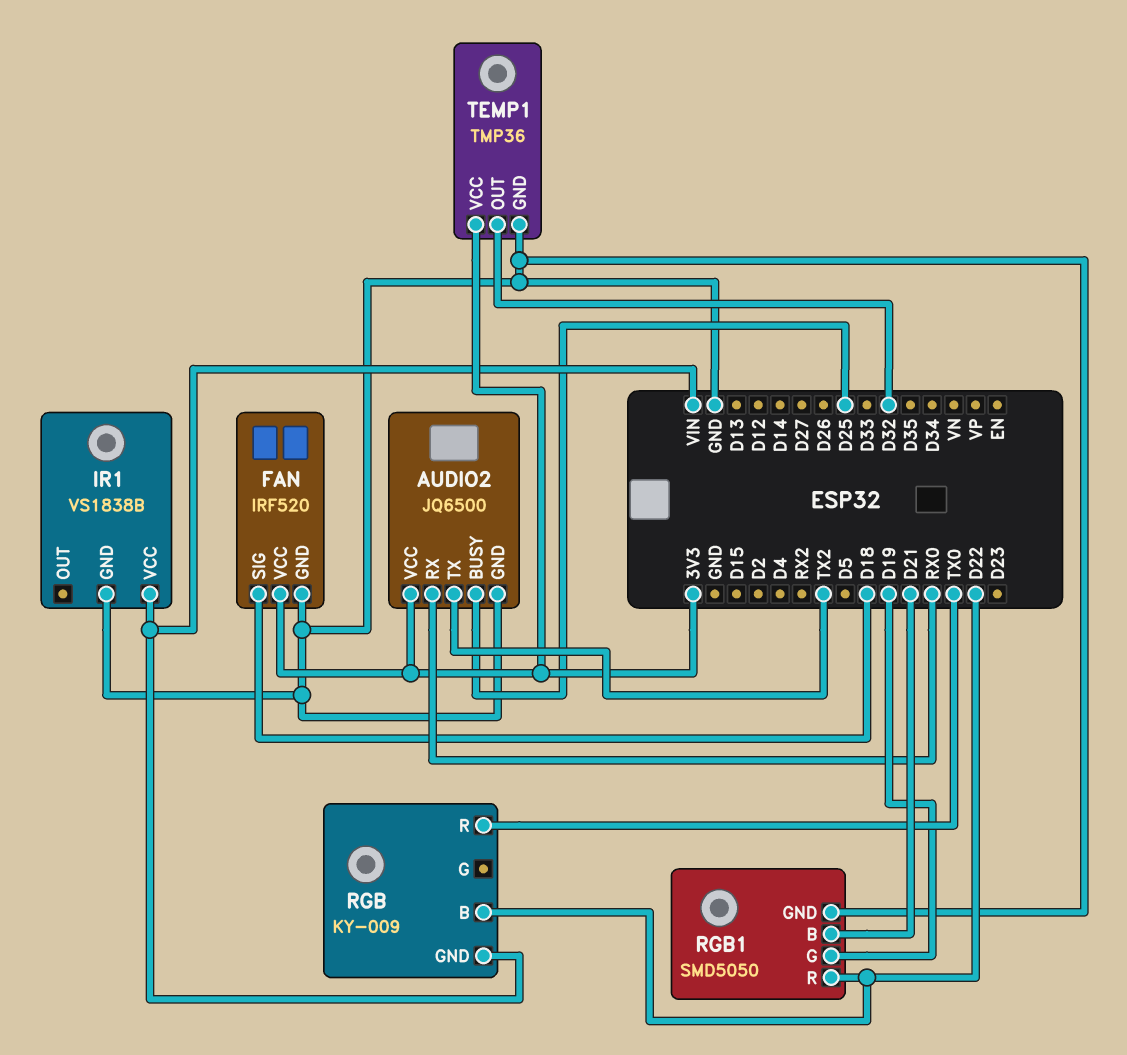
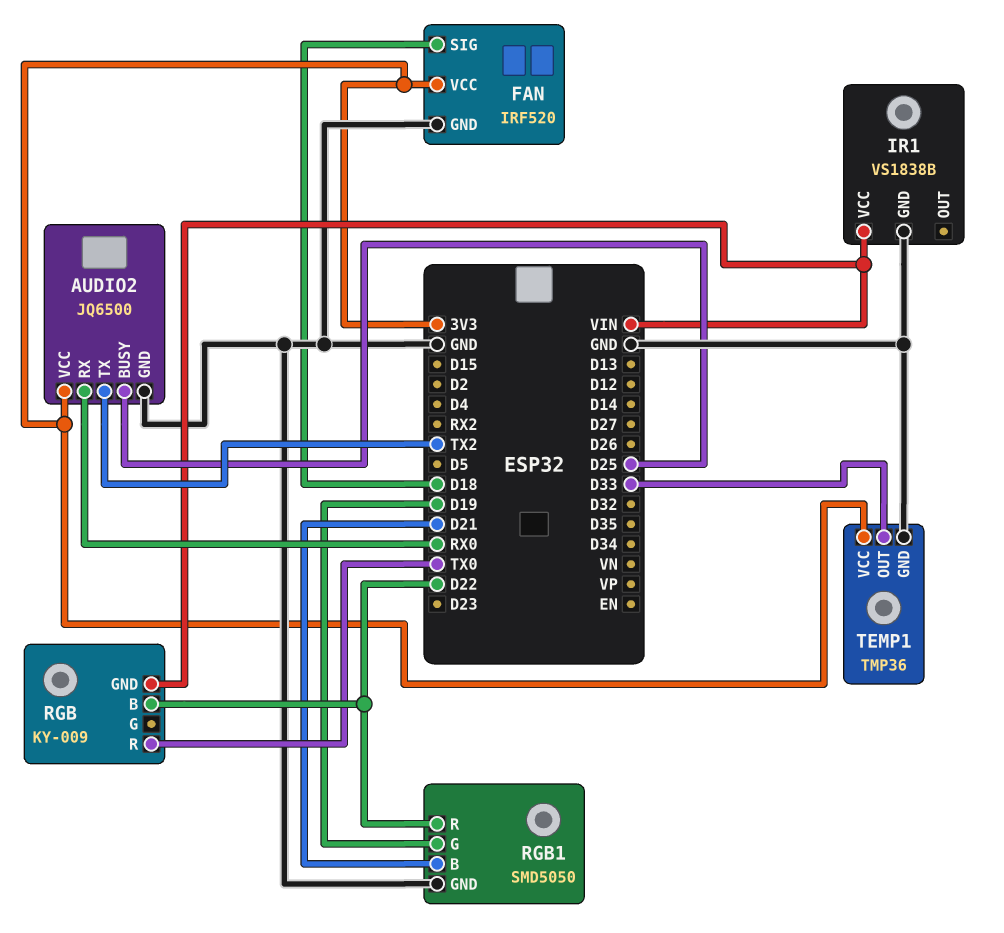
TEMP1 pin OUT: D32 -> D33

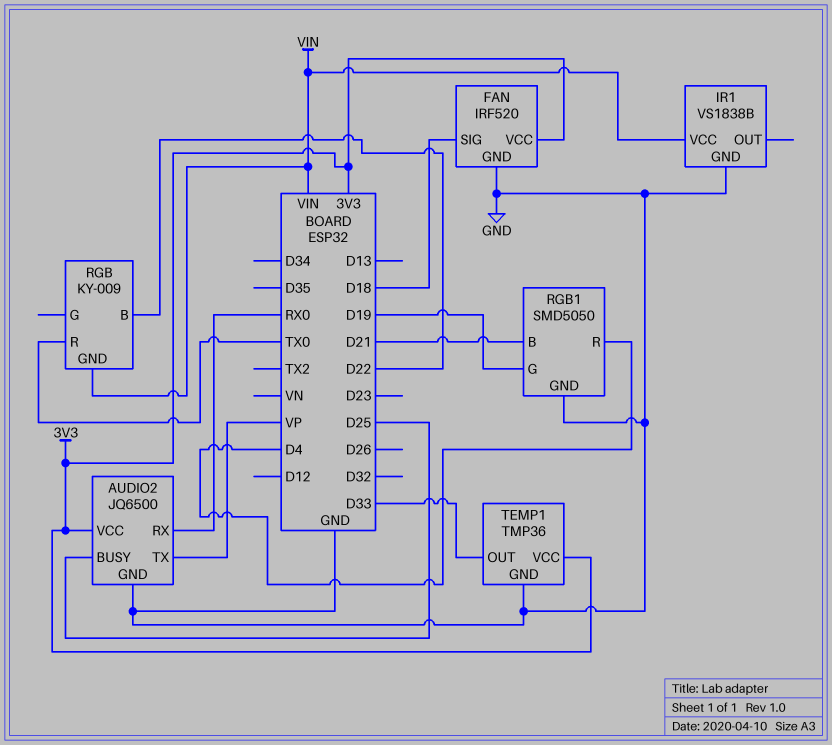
AUDIO2 pin TX: TX2 -> VP
RGB1 pin R: D22 -> D4

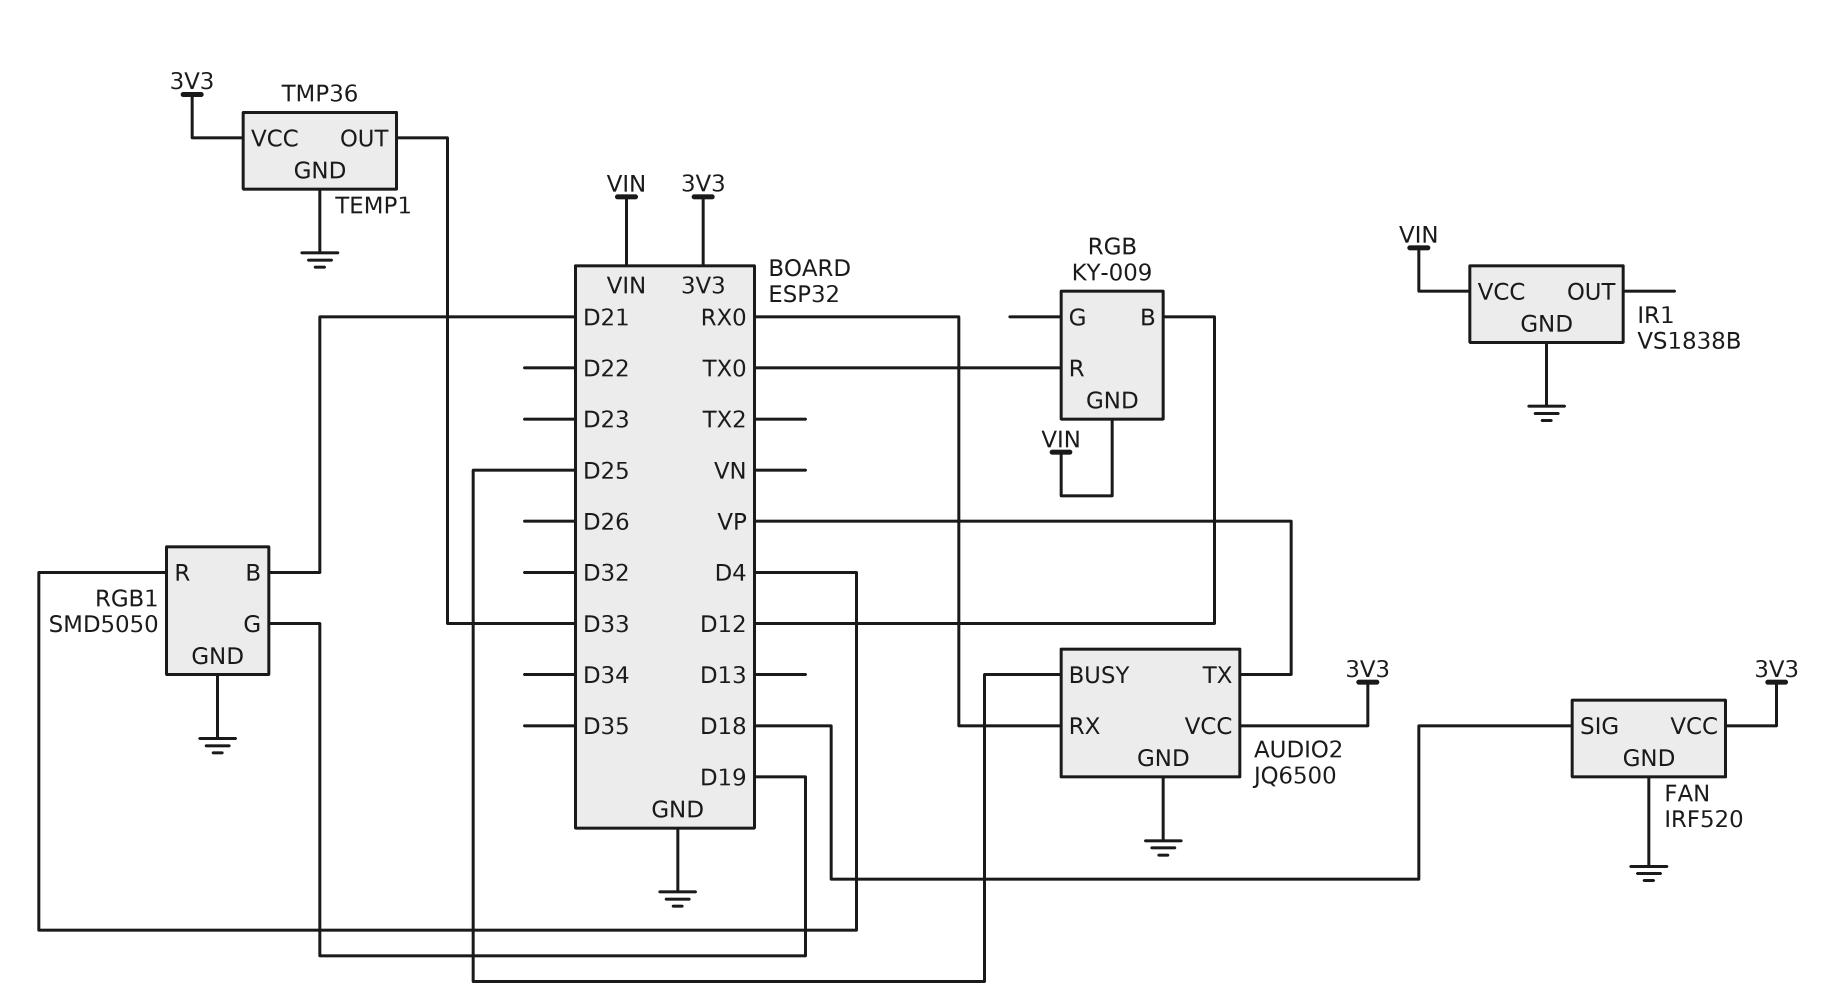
RGB pin B: D22 -> D12

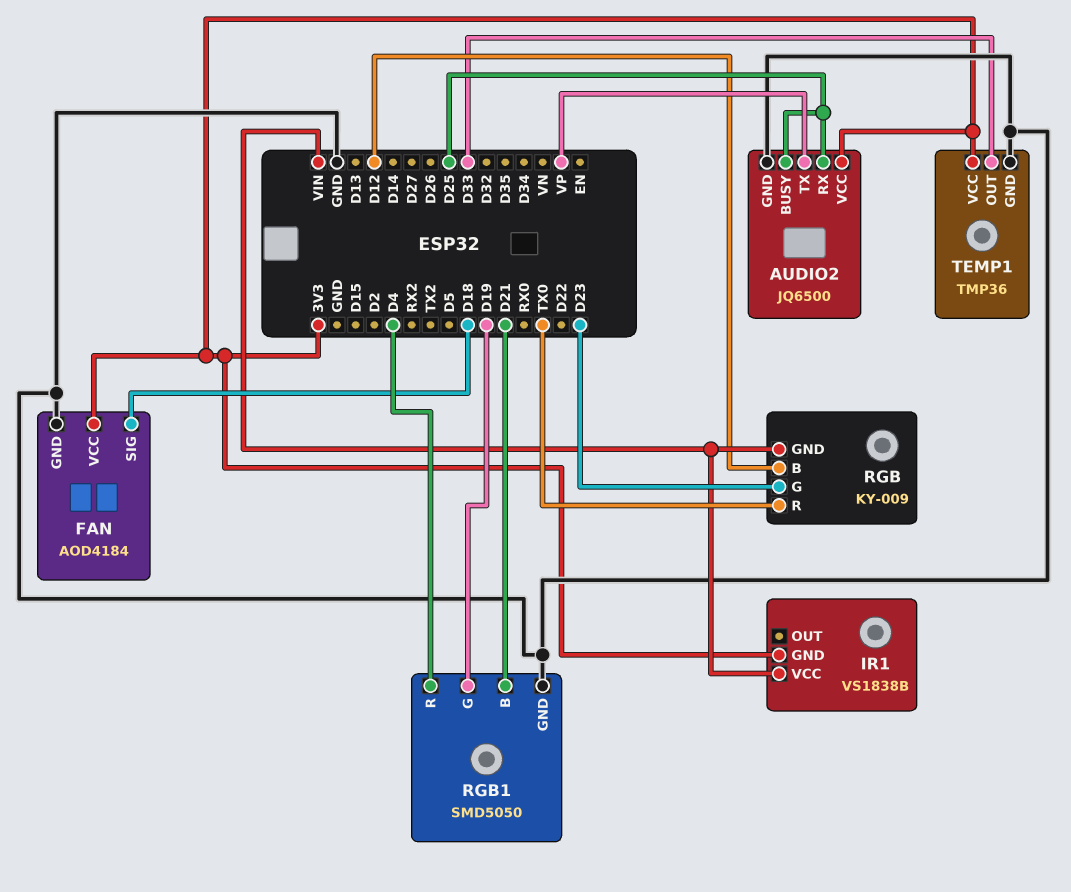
AUDIO2 pin RX: RX0 -> D25
FAN: IRF520 -> AOD4184
IR1 pin GND: GND -> 3V3
RGB pin G: none -> D23

